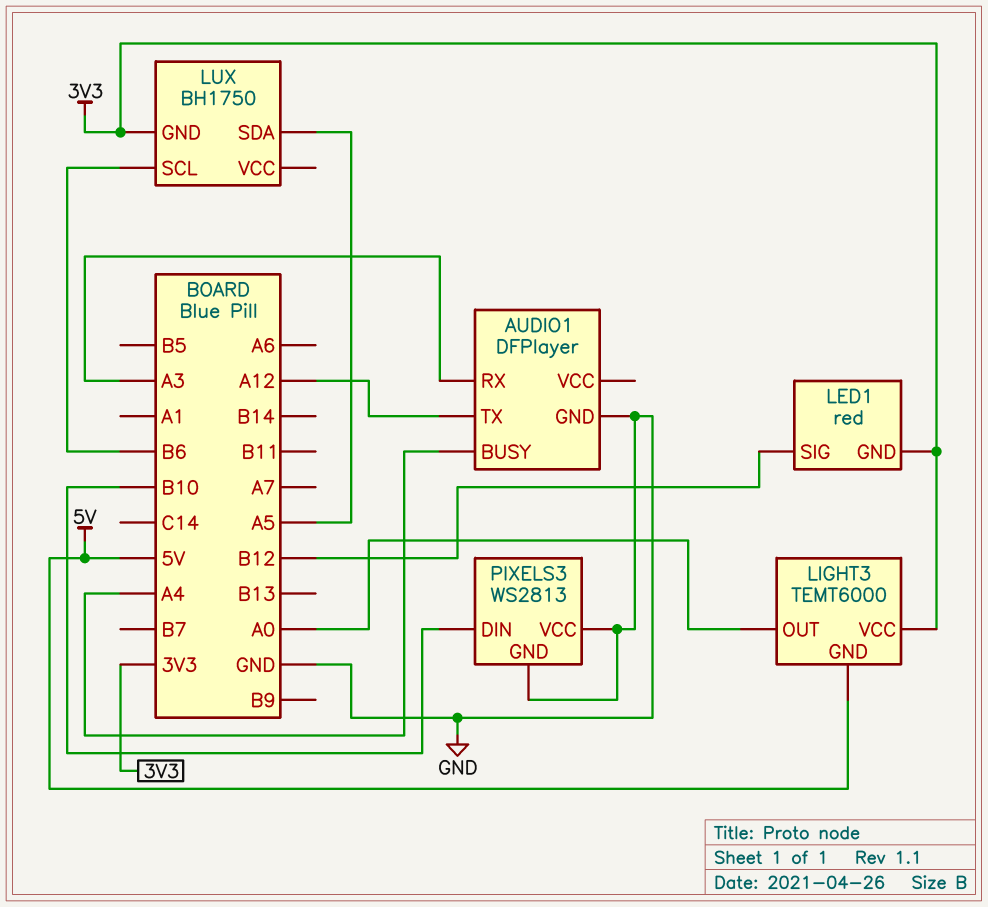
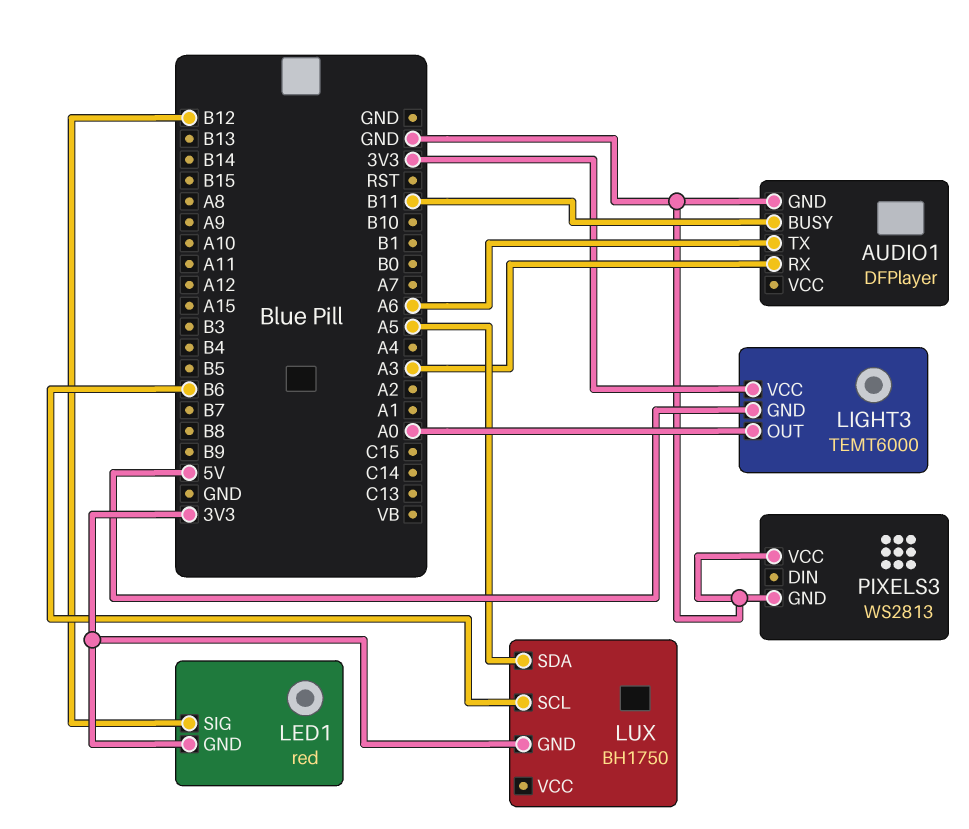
AUDIO1 pin BUSY: A4 -> B11
AUDIO1 pin TX: A12 -> A6
PIXELS3 pin DIN: B10 -> none

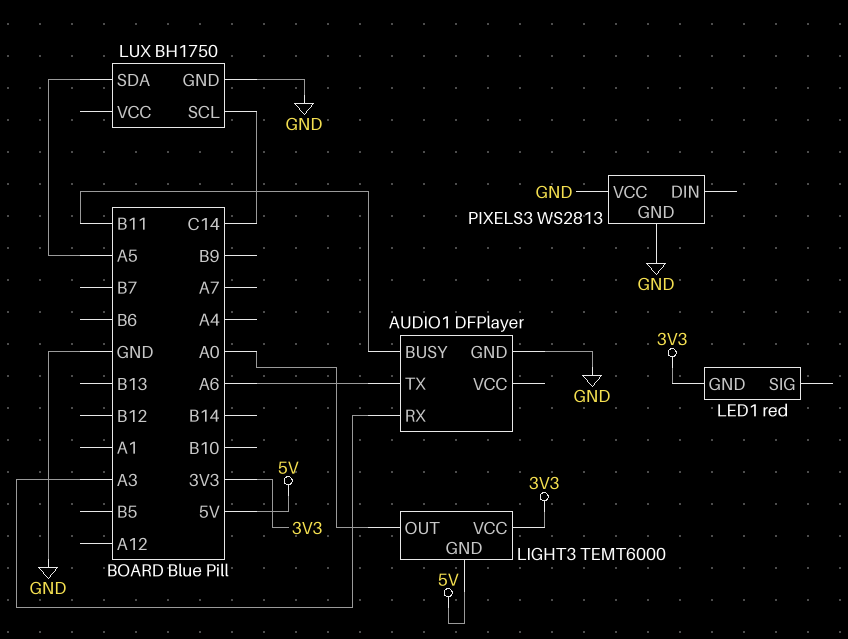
LED1 pin SIG: B12 -> none
LUX pin GND: 3V3 -> GND
LUX pin SCL: B6 -> C14

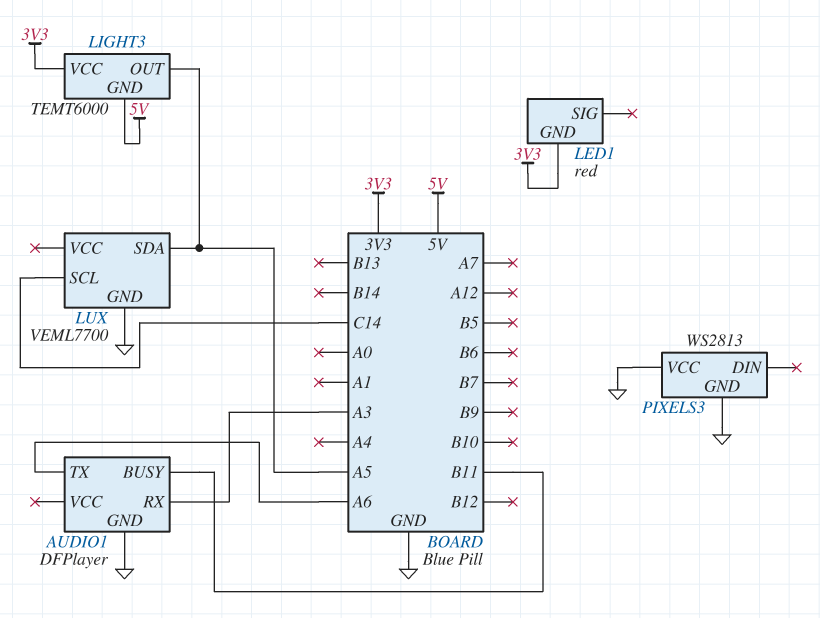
LIGHT3 pin OUT: A0 -> A5
LUX: BH1750 -> VEML7700

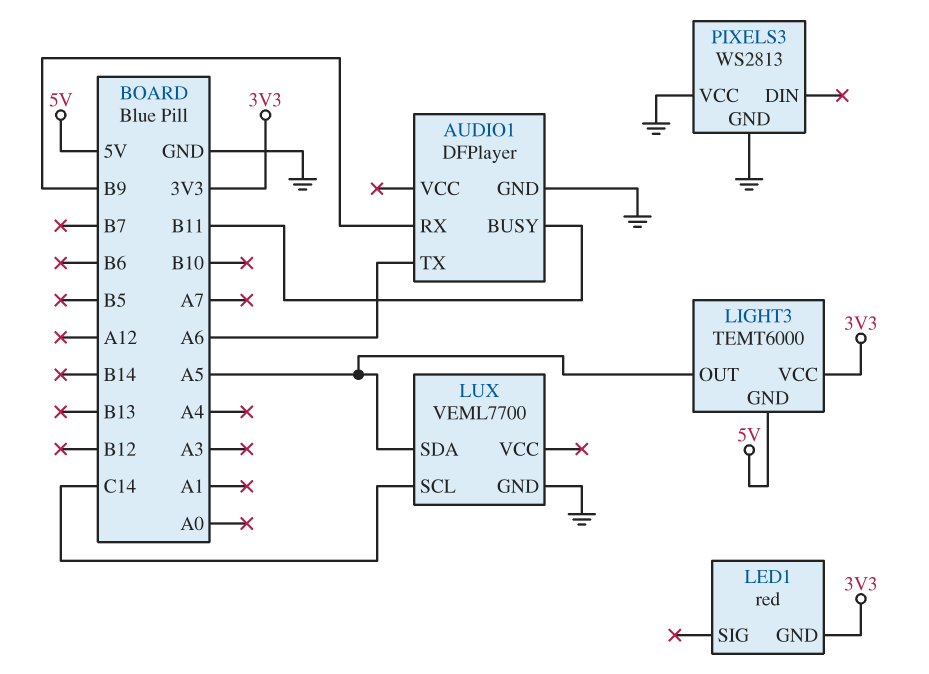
AUDIO1 pin RX: A3 -> B9

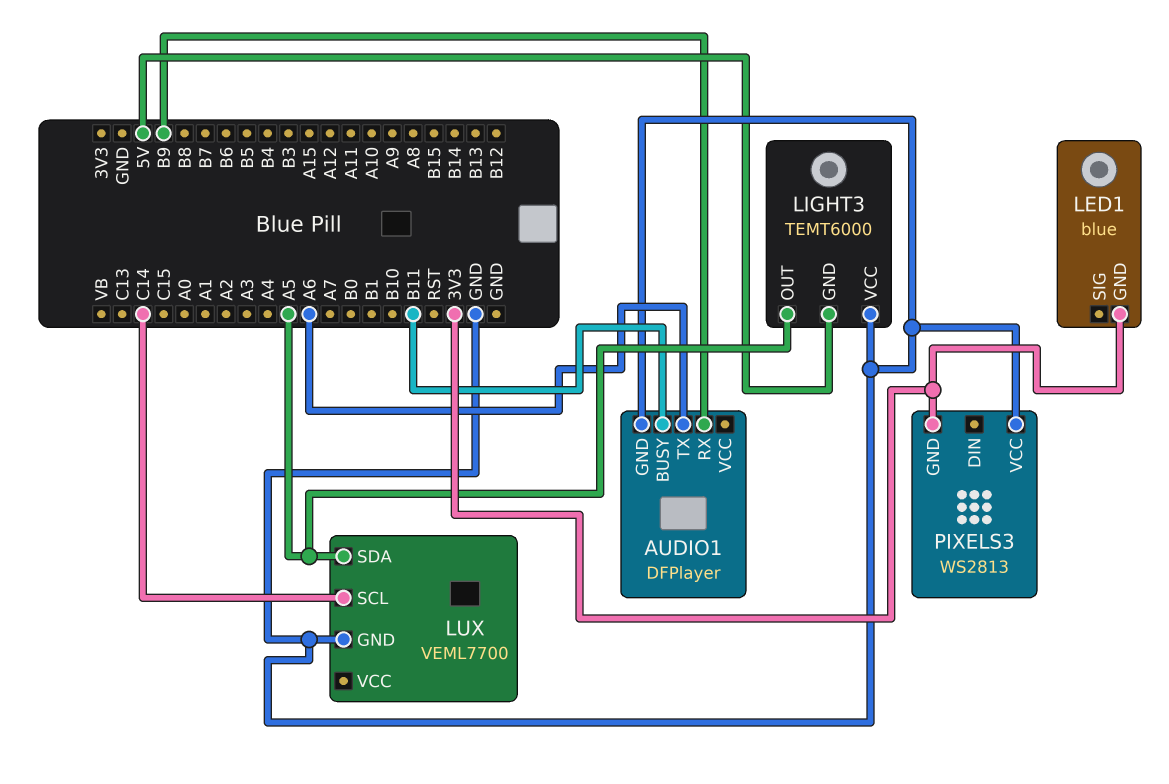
LED1: red -> blue
LIGHT3 pin VCC: 3V3 -> GND
PIXELS3 pin GND: GND -> 3V3

